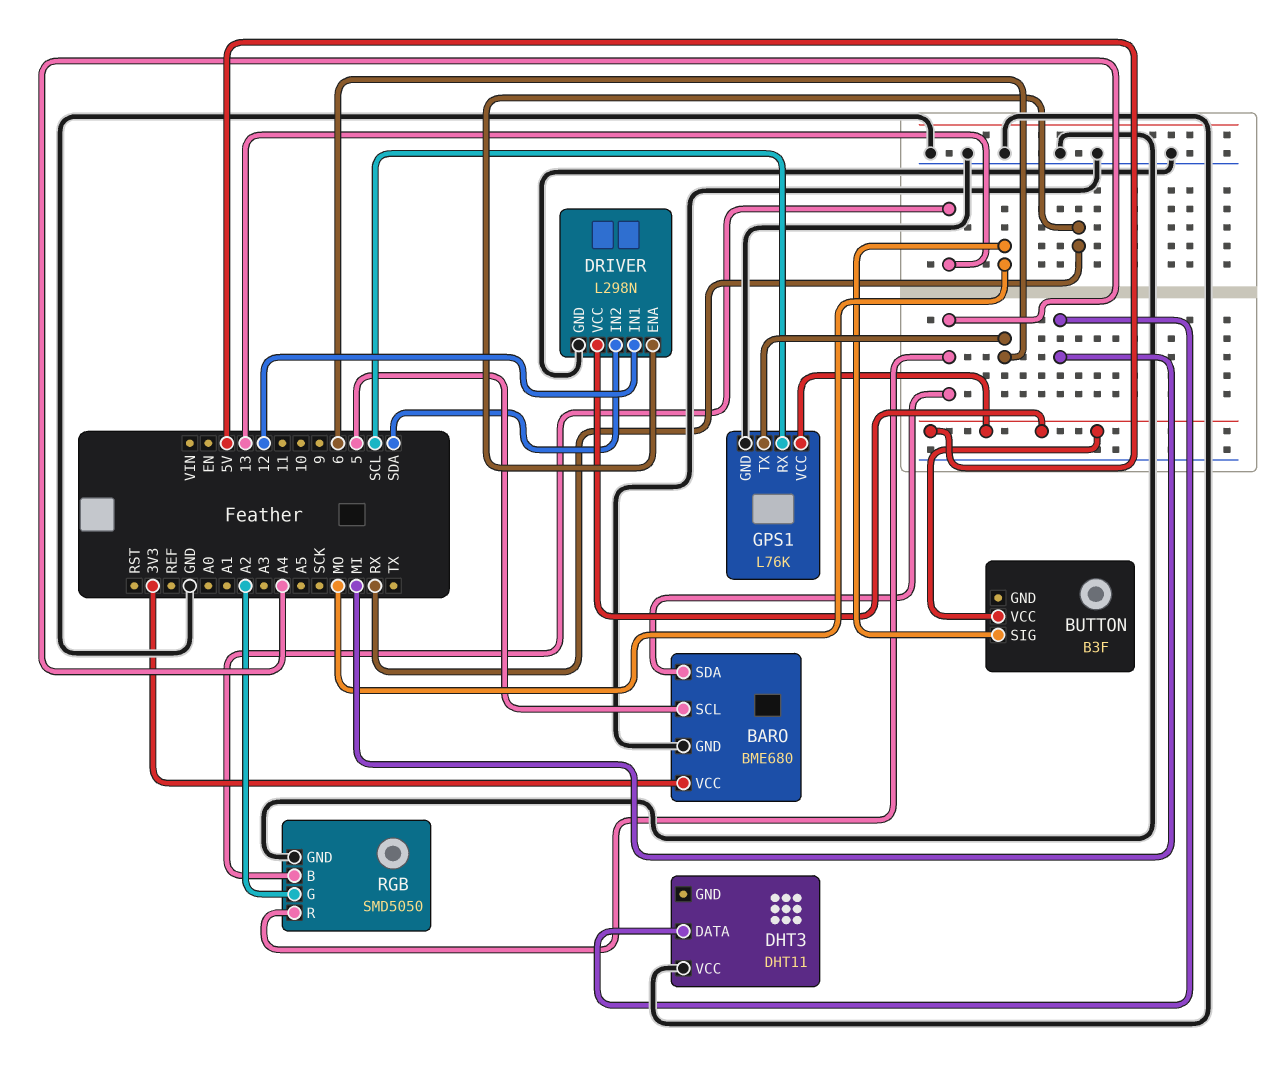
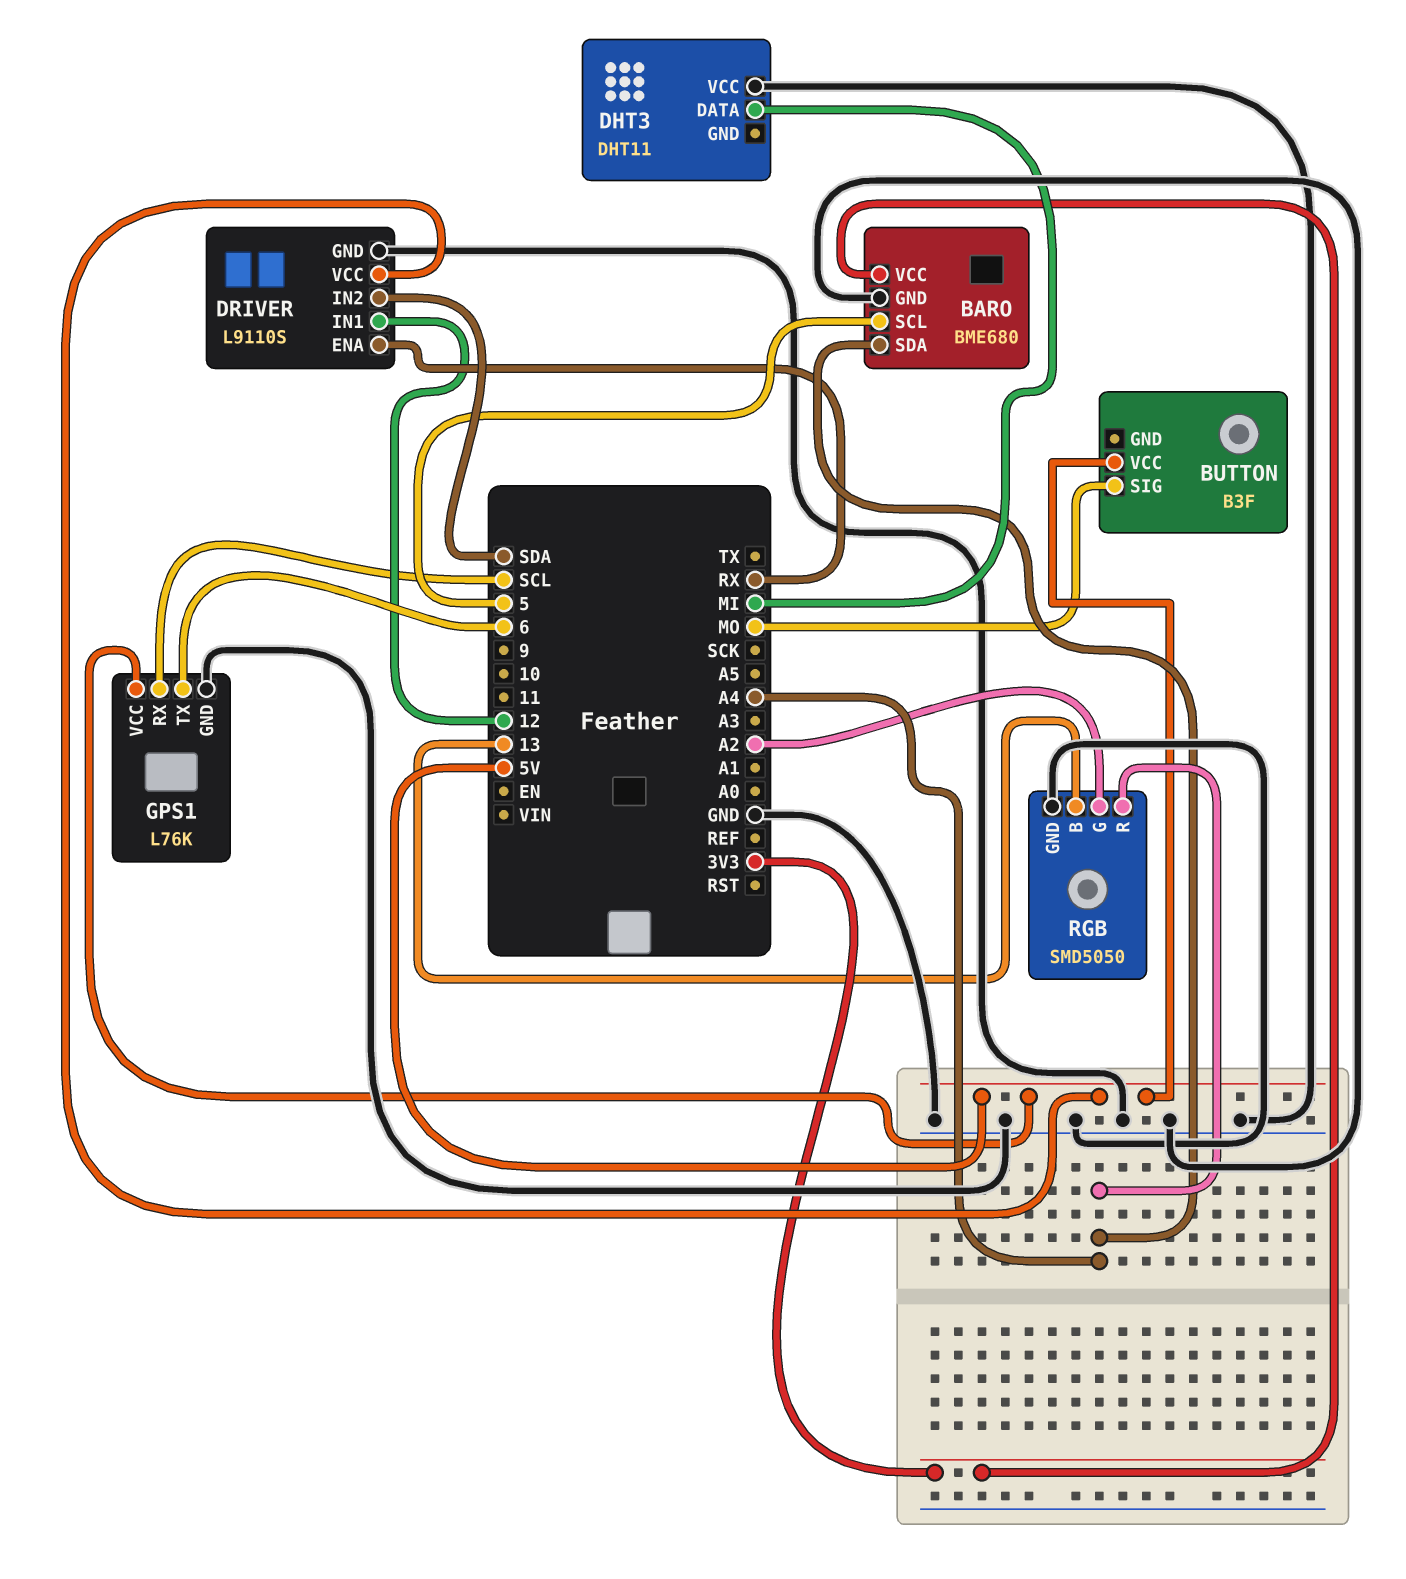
DRIVER: L298N -> L9110S

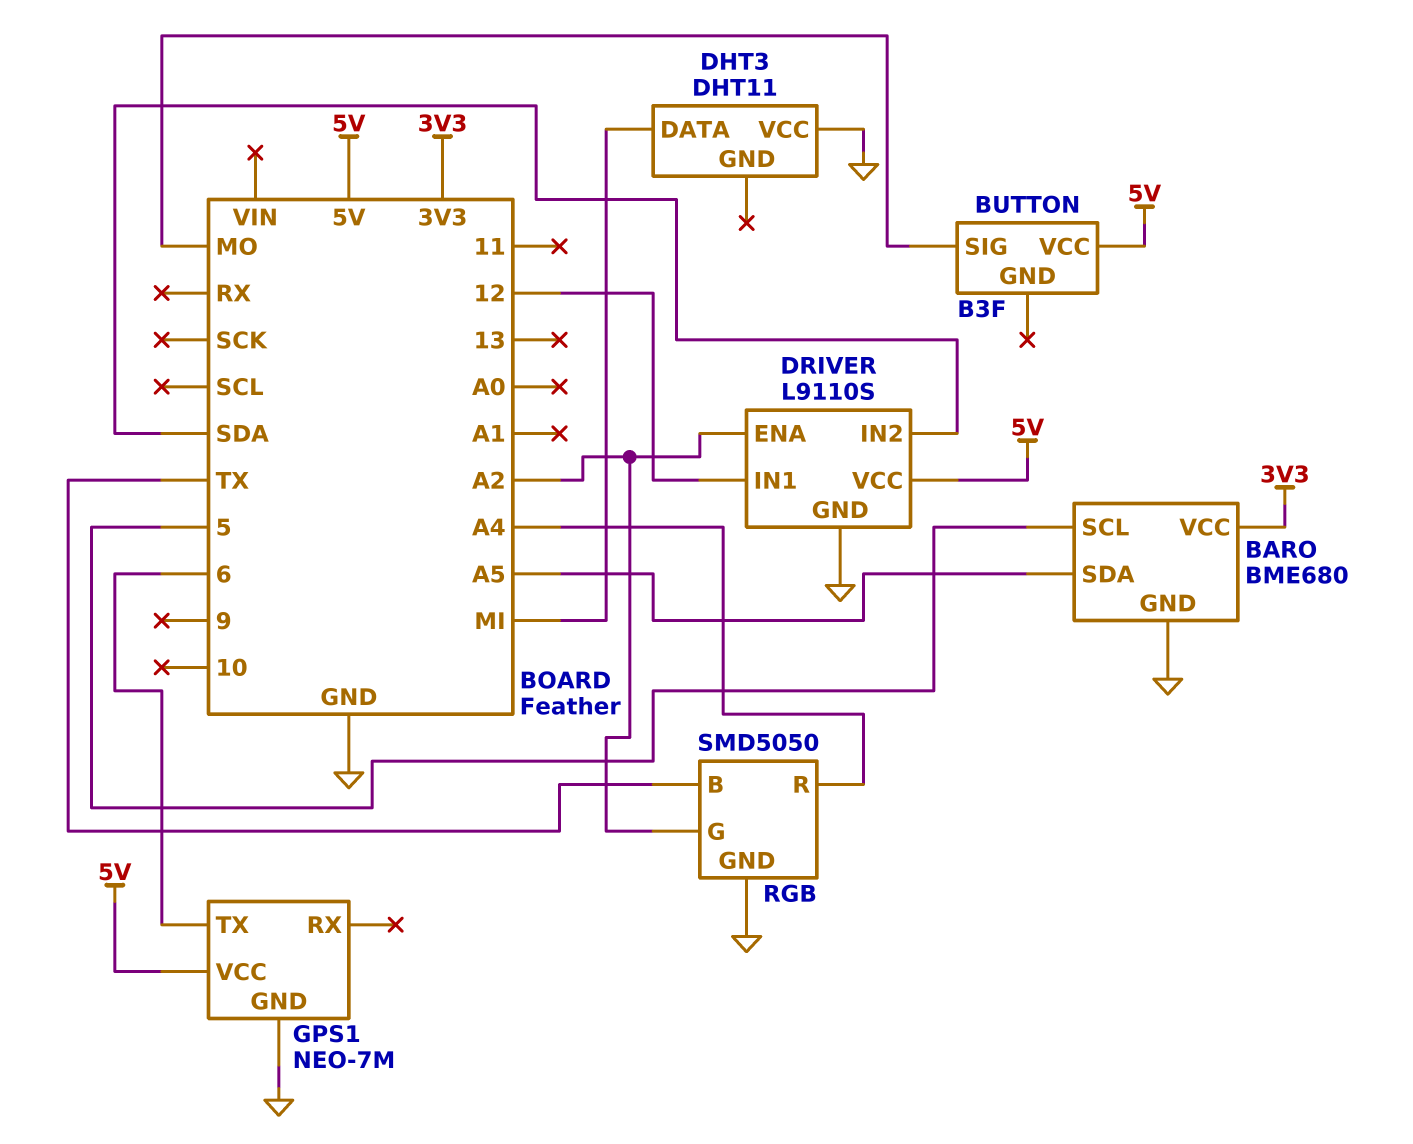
BARO pin SDA: A4 -> A5
DRIVER pin ENA: RX -> A2
GPS1: L76K -> NEO-7M
GPS1 pin RX: SCL -> none
RGB pin B: 13 -> TX

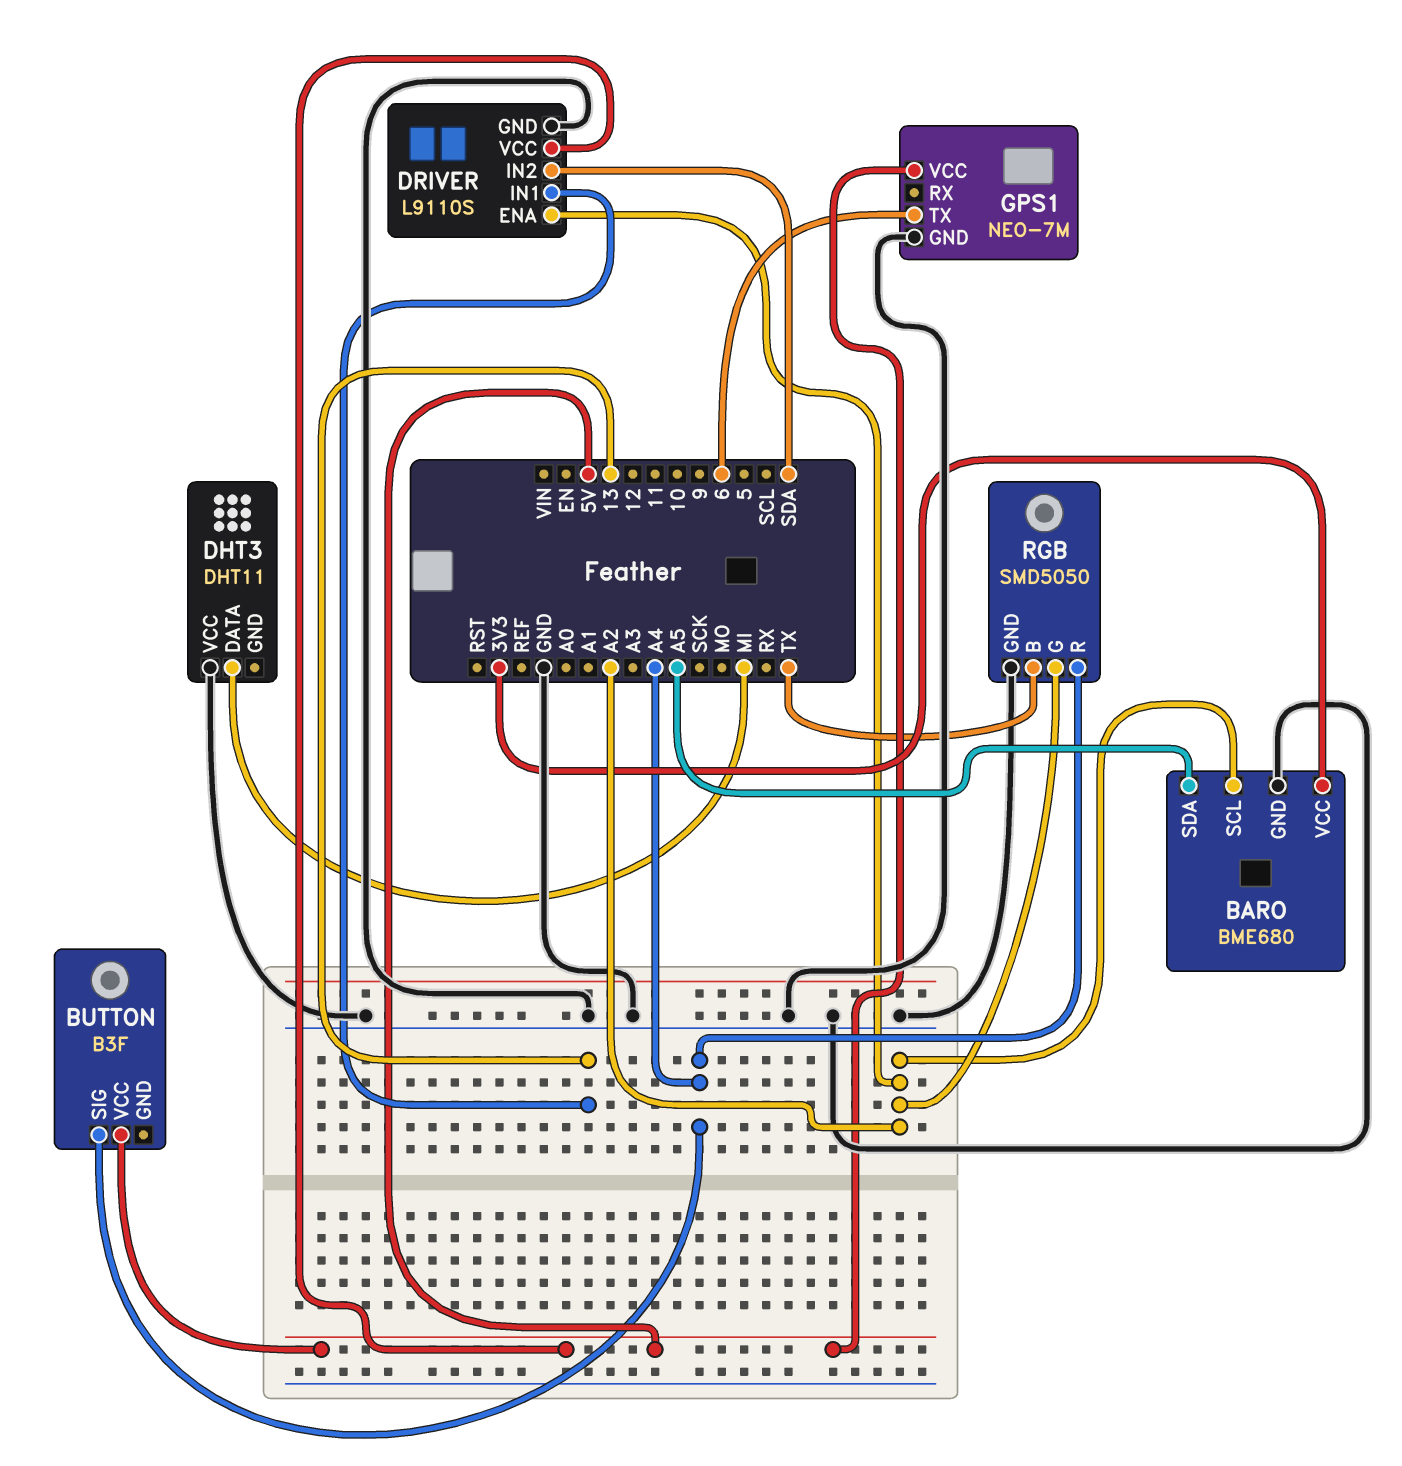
BARO pin SCL: 5 -> A2
BUTTON pin SIG: MO -> A4
DRIVER pin IN1: 12 -> 13

